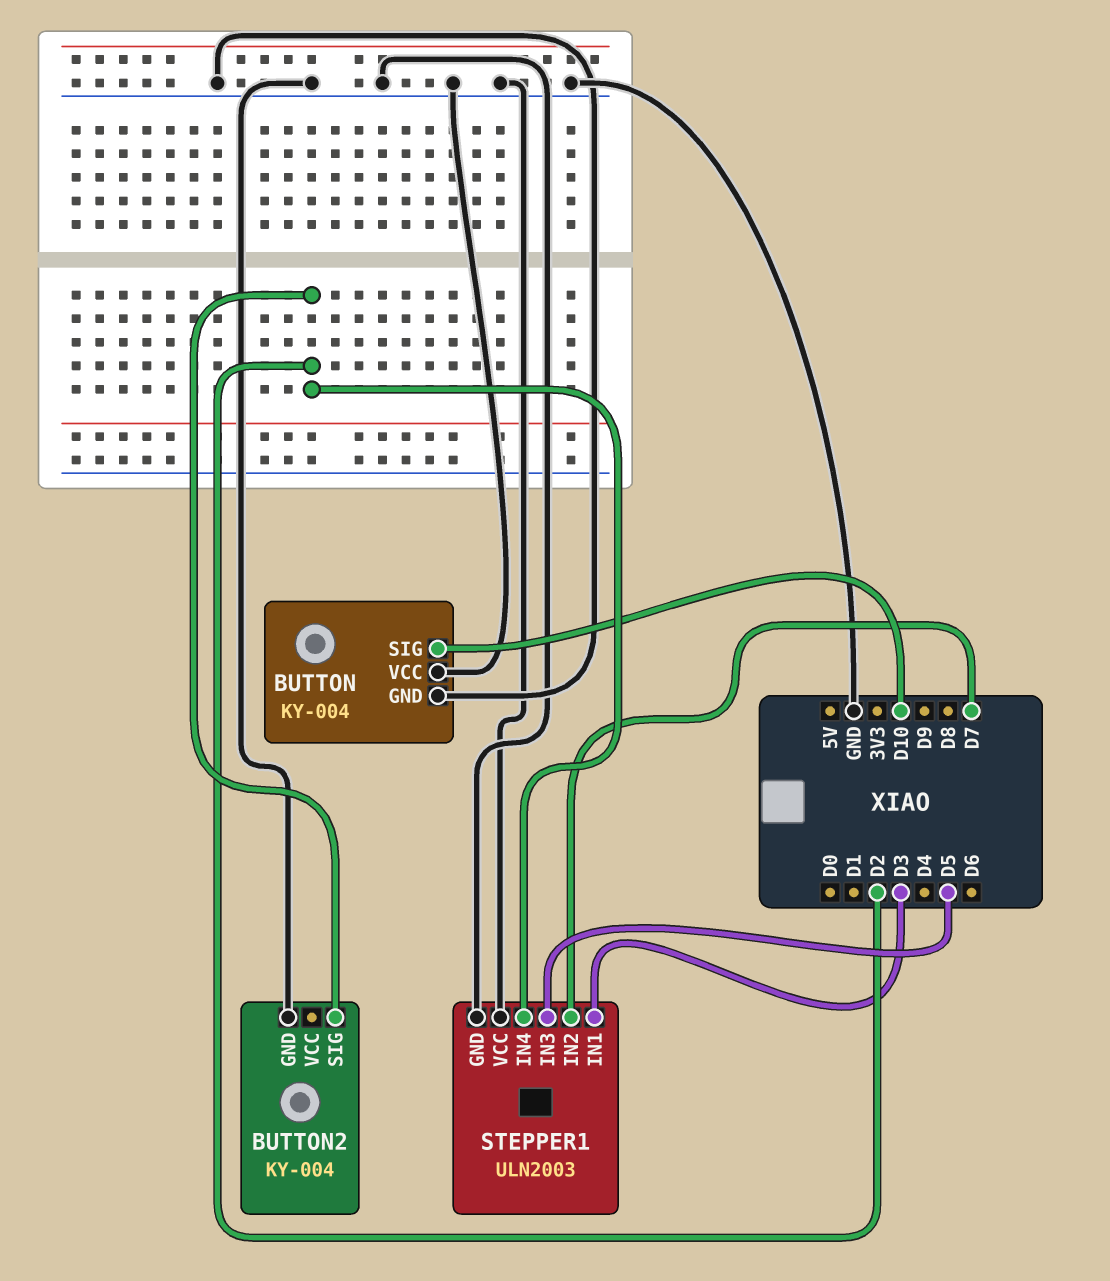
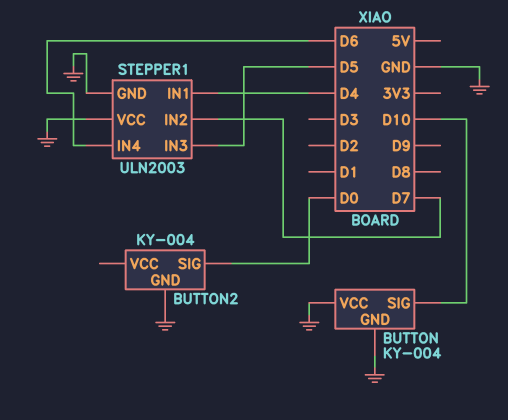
BUTTON2 pin SIG: D2 -> D0
STEPPER1 pin IN1: D3 -> D4
STEPPER1 pin IN4: D2 -> D6

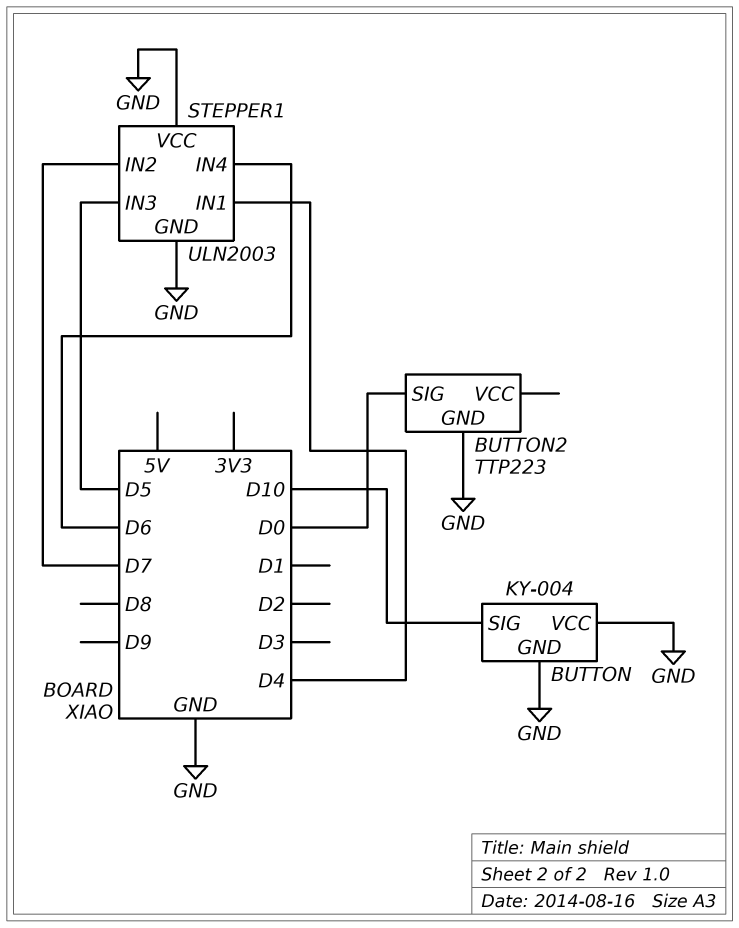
BUTTON2: KY-004 -> TTP223

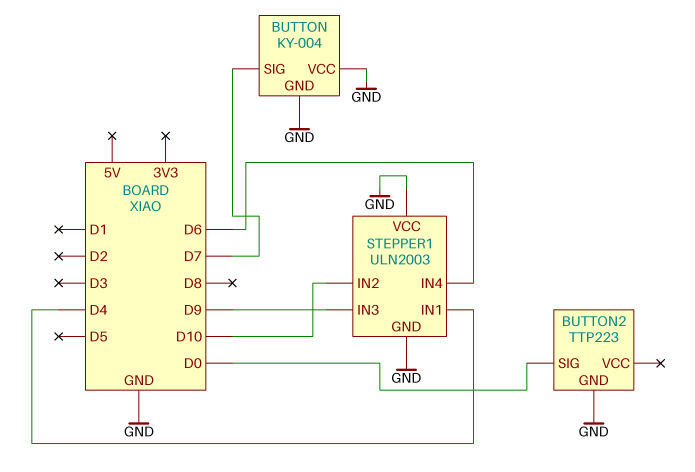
BUTTON pin SIG: D10 -> D7
STEPPER1 pin IN2: D7 -> D10
STEPPER1 pin IN3: D5 -> D9

